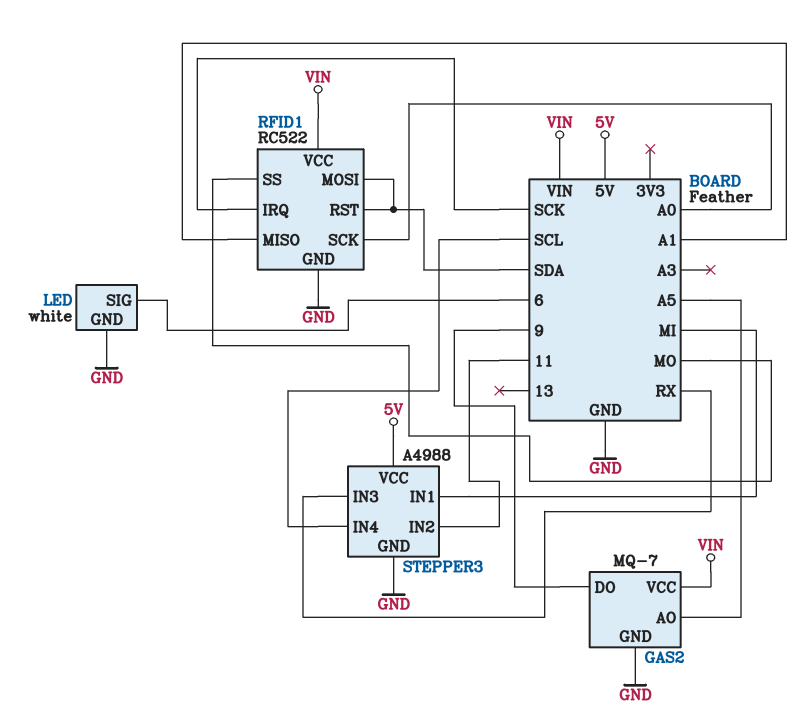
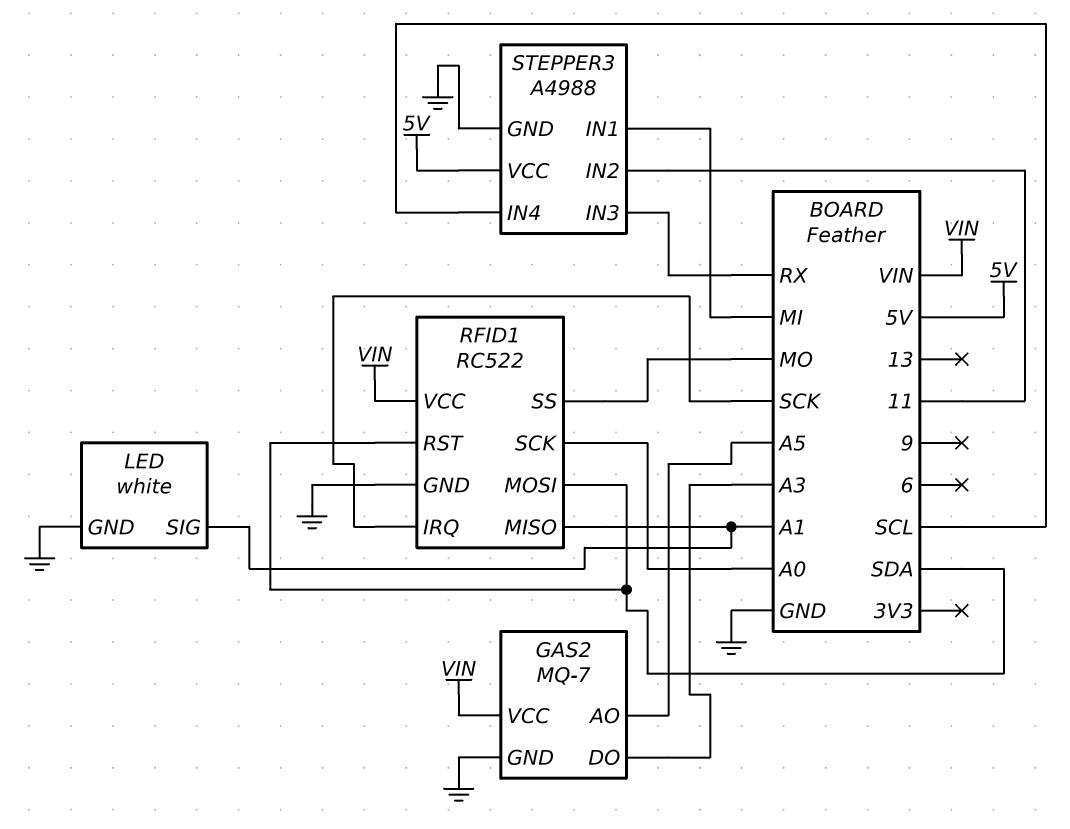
GAS2 pin DO: 9 -> A3
LED pin SIG: 6 -> A1

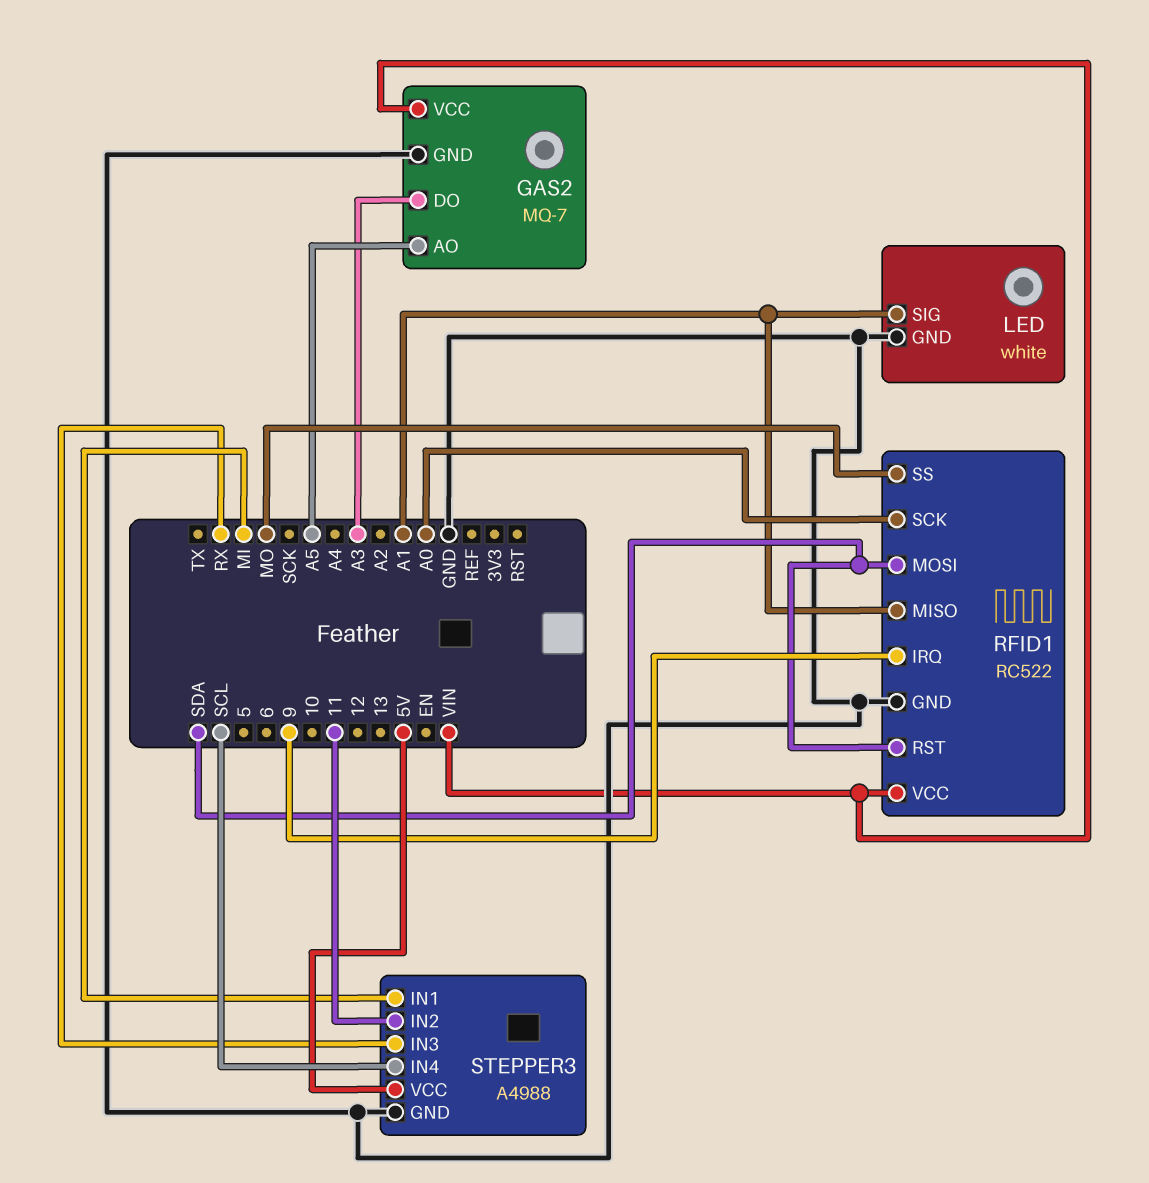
RFID1 pin IRQ: SCK -> 9

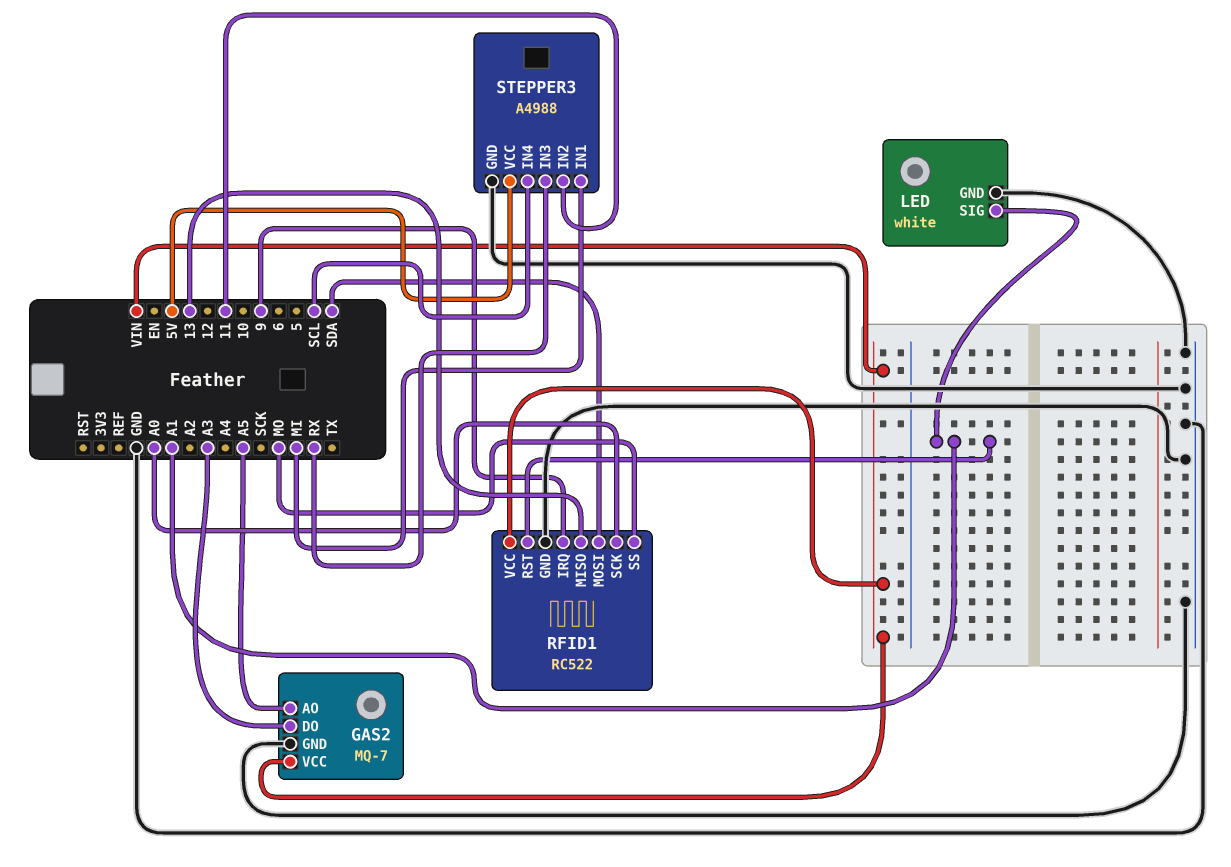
RFID1 pin MISO: A1 -> 13
RFID1 pin RST: SDA -> A1

